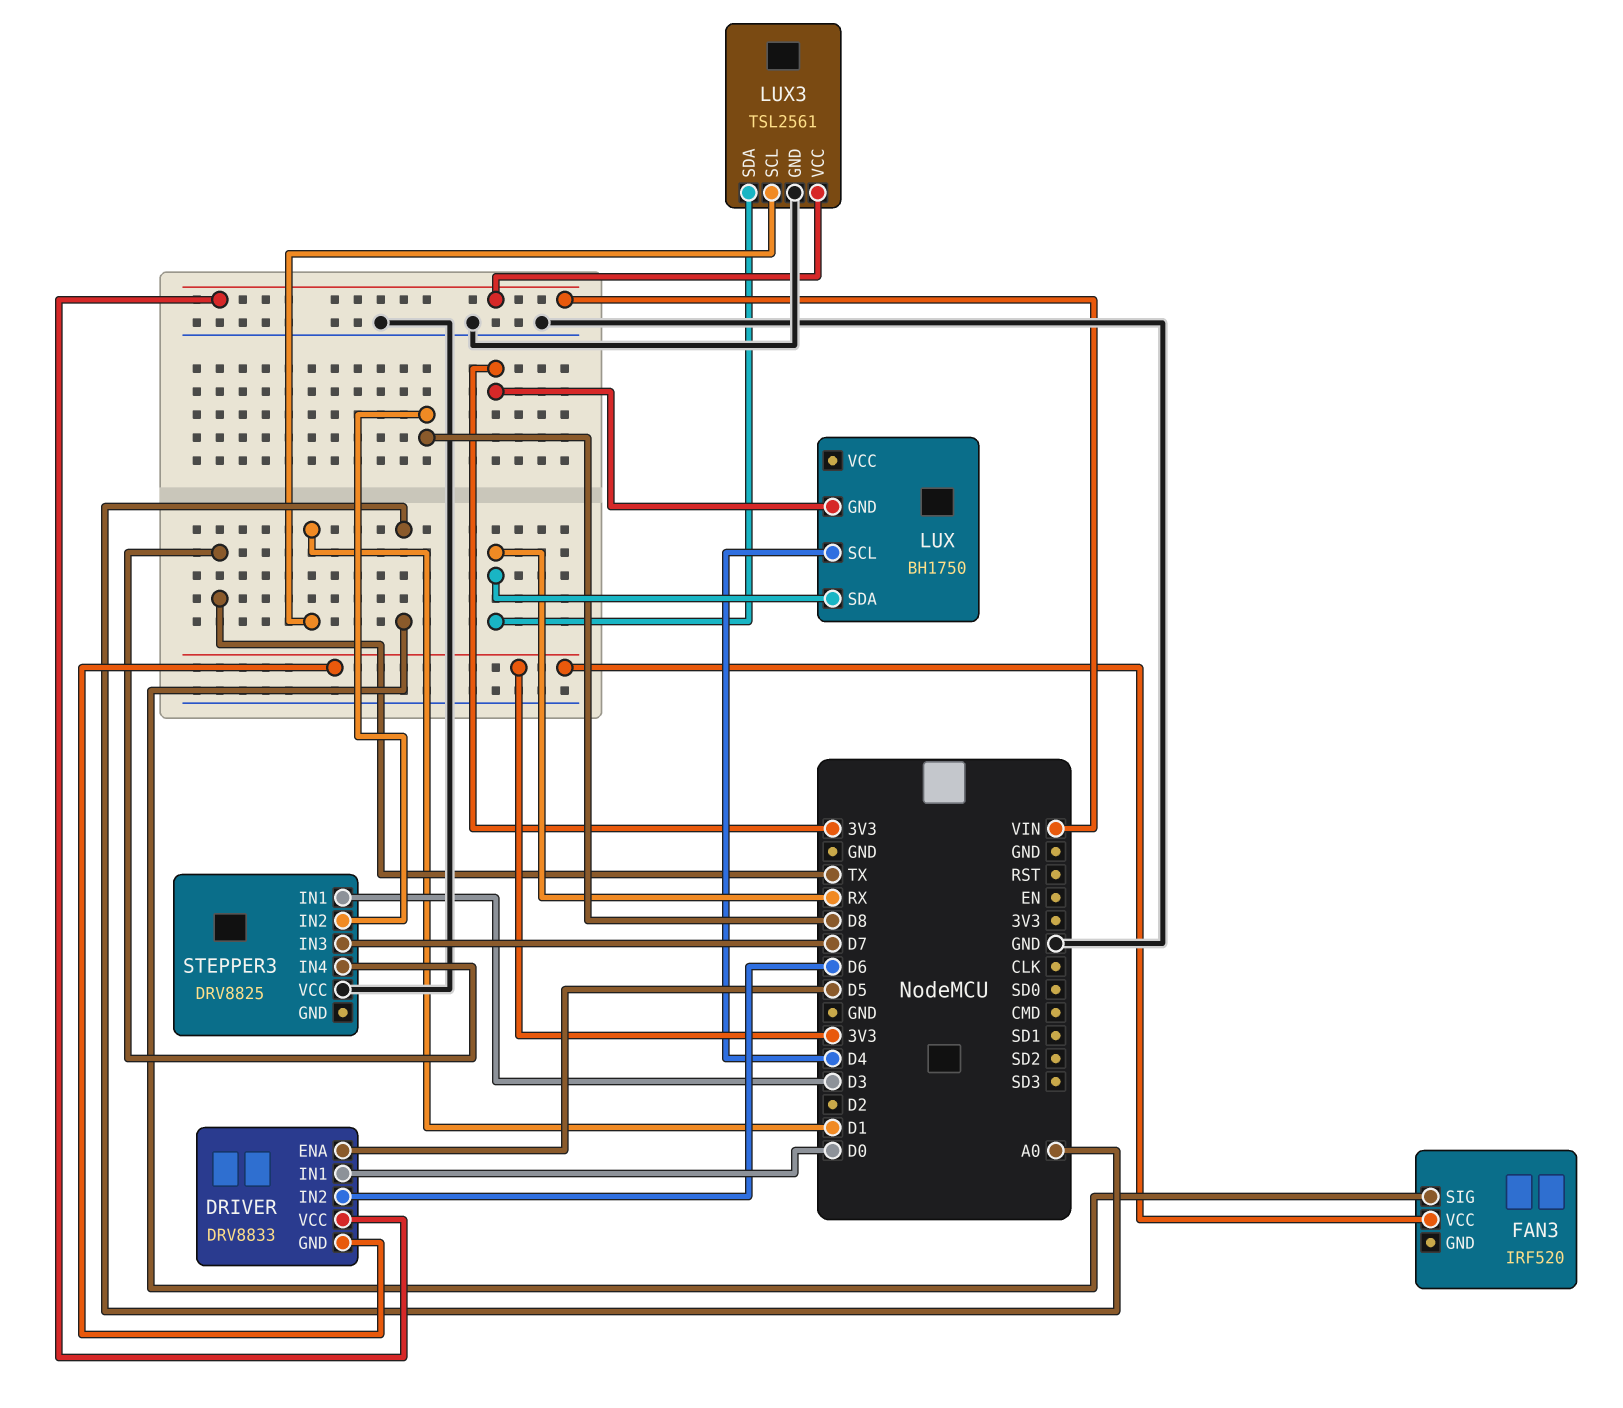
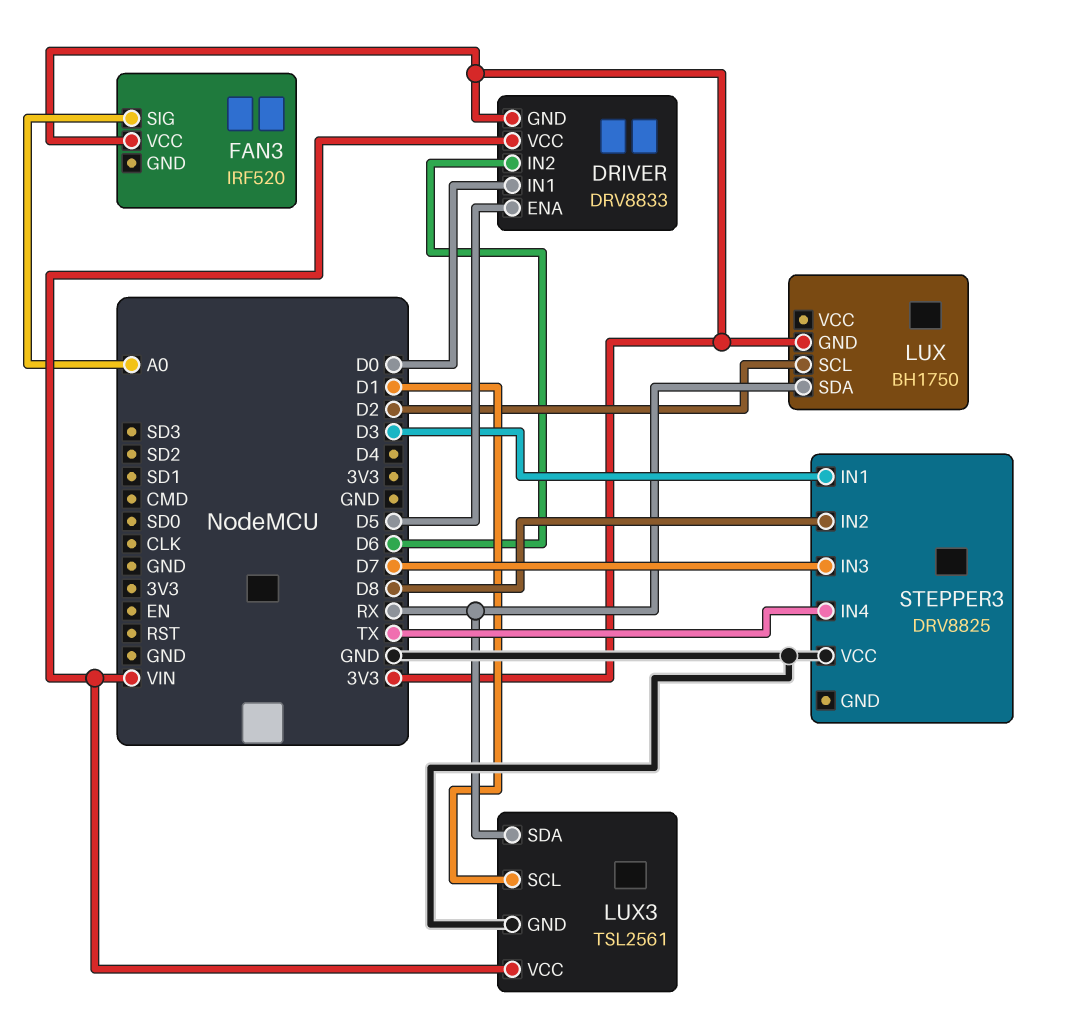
LUX pin SCL: D4 -> D2

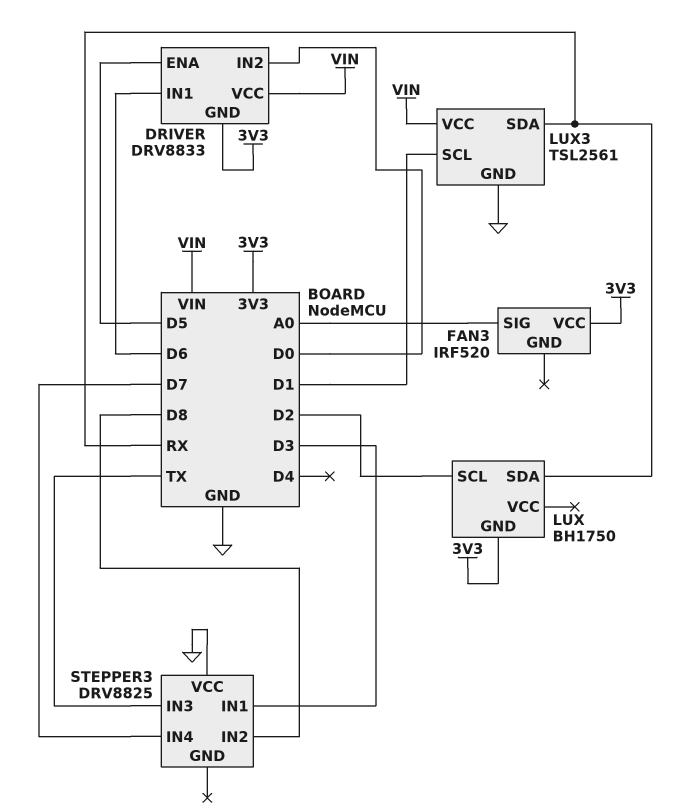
DRIVER pin IN1: D0 -> D6
DRIVER pin IN2: D6 -> D0
STEPPER3 pin IN3: D7 -> TX
STEPPER3 pin IN4: TX -> D7

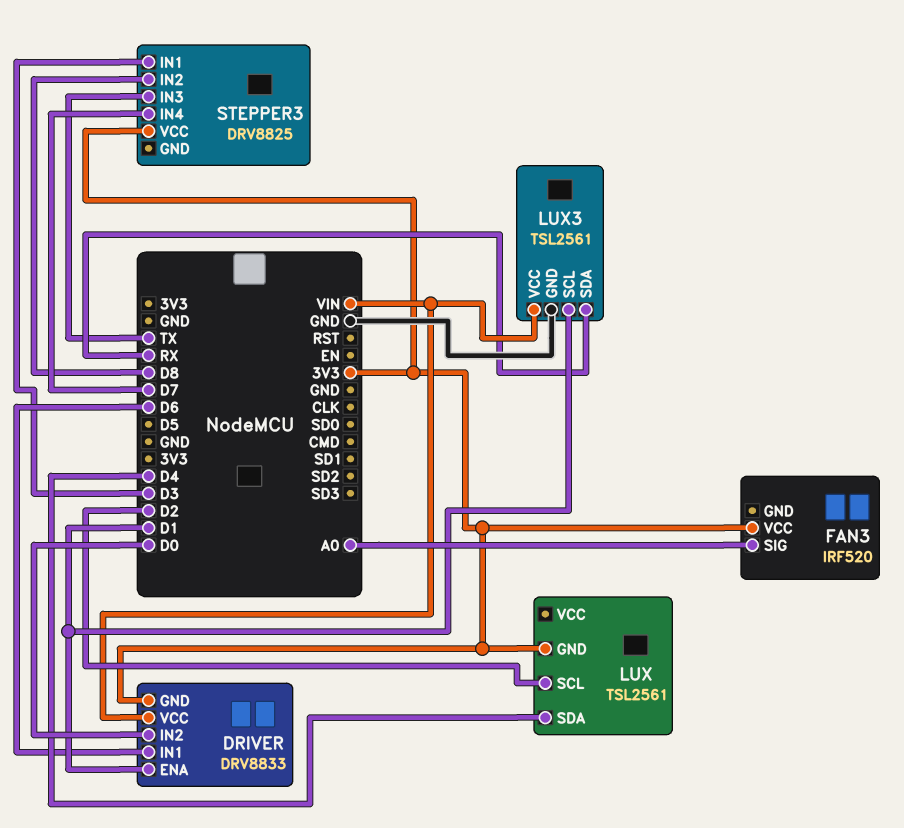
DRIVER pin ENA: D5 -> D1
LUX: BH1750 -> TSL2561
LUX pin SDA: RX -> D4
STEPPER3 pin VCC: GND -> 3V3

